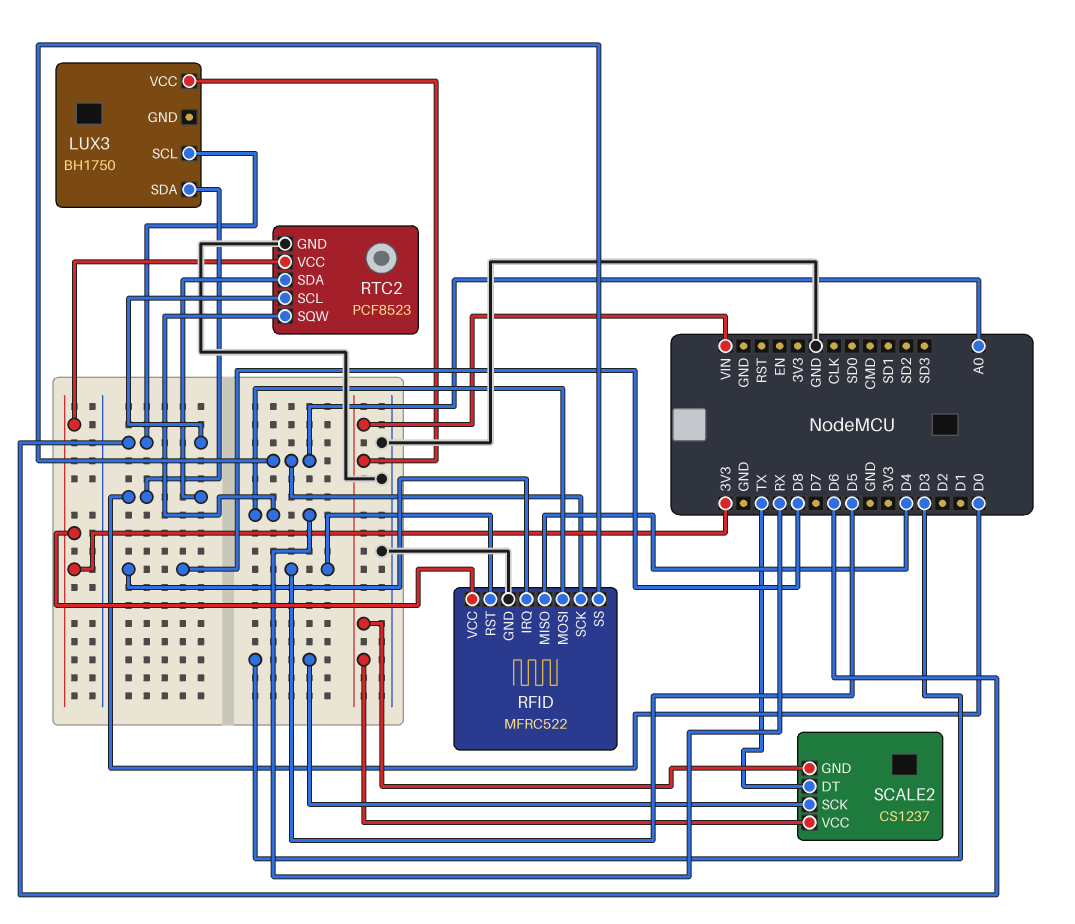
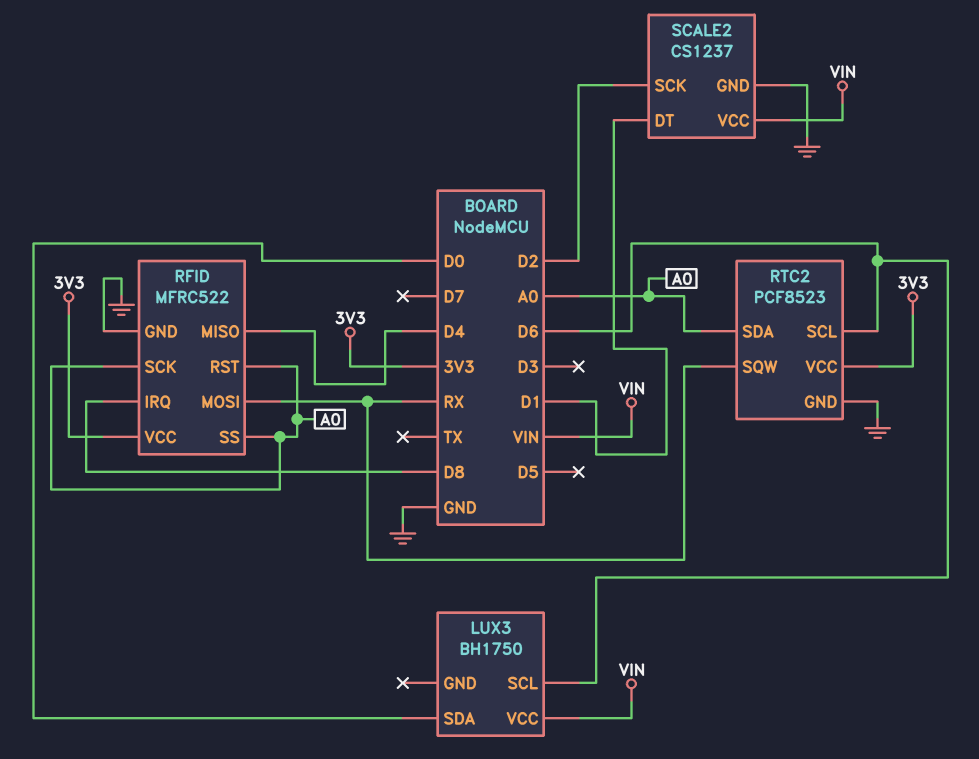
RFID pin RST: D5 -> A0
RTC2 pin SDA: D0 -> A0
SCALE2 pin DT: TX -> D1
SCALE2 pin GND: VIN -> GND
SCALE2 pin SCK: D3 -> D2

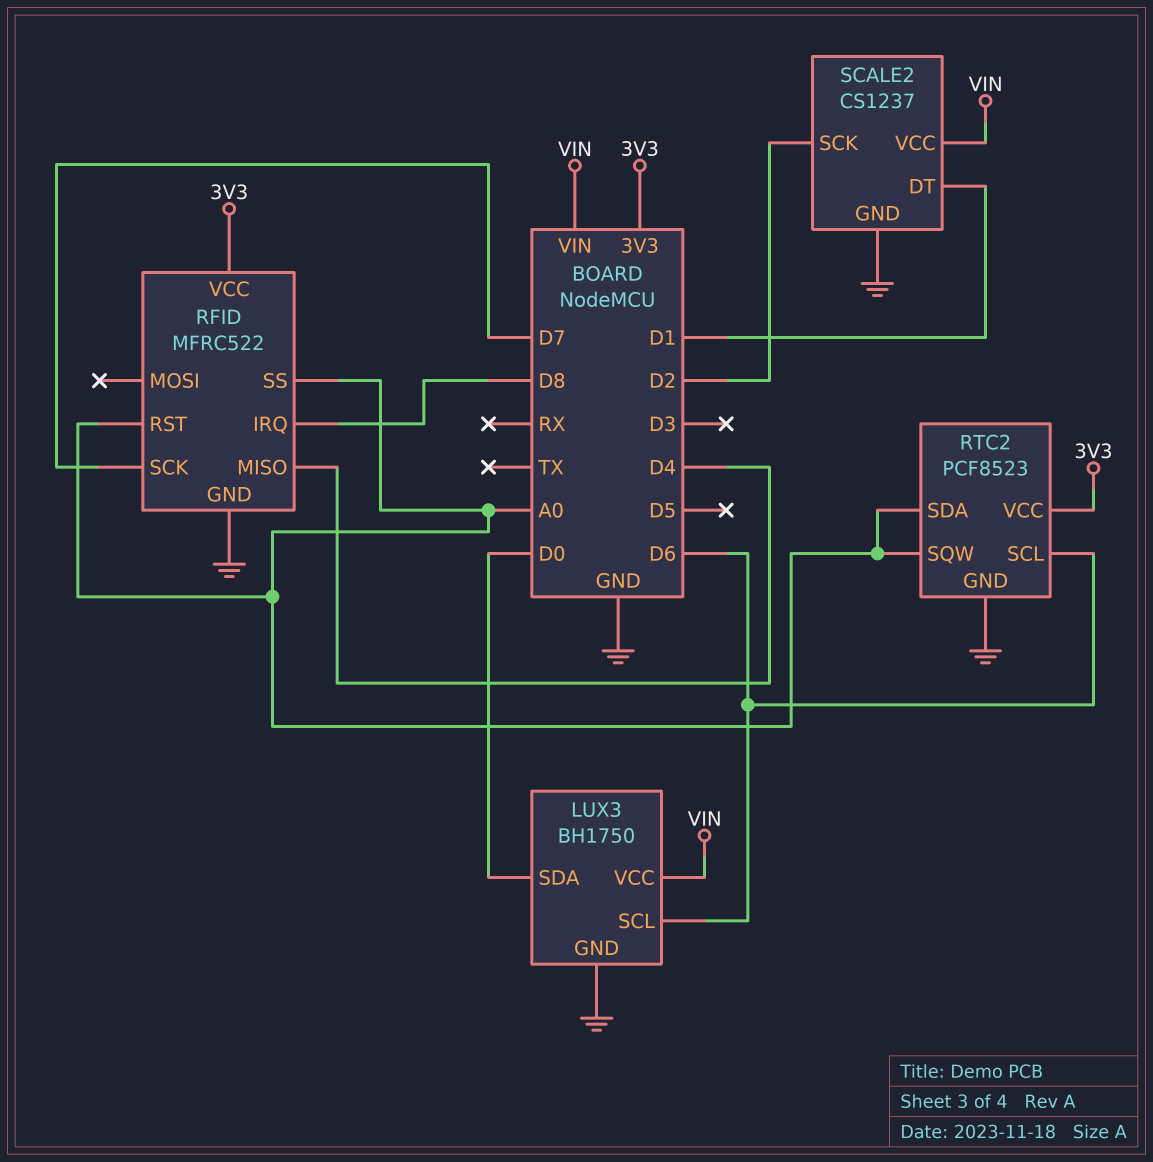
LUX3 pin GND: none -> GND
RFID pin MOSI: RX -> none
RFID pin SCK: A0 -> D7
RTC2 pin SQW: RX -> A0

